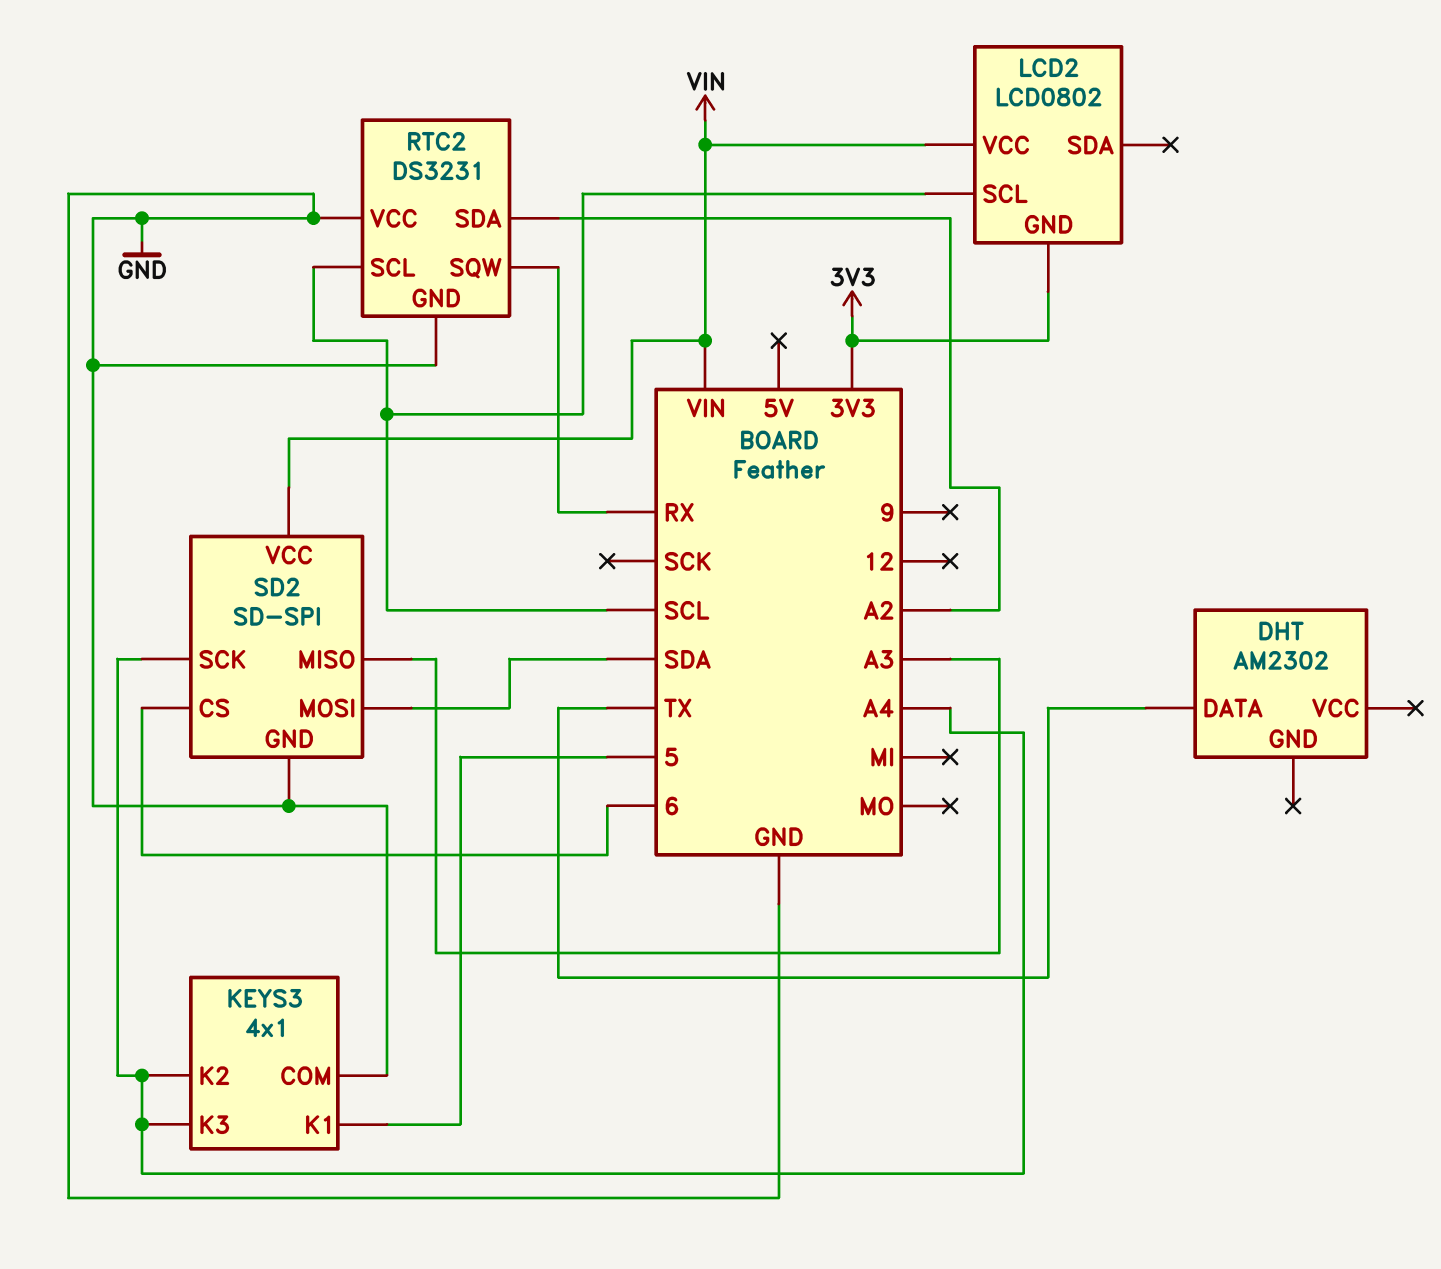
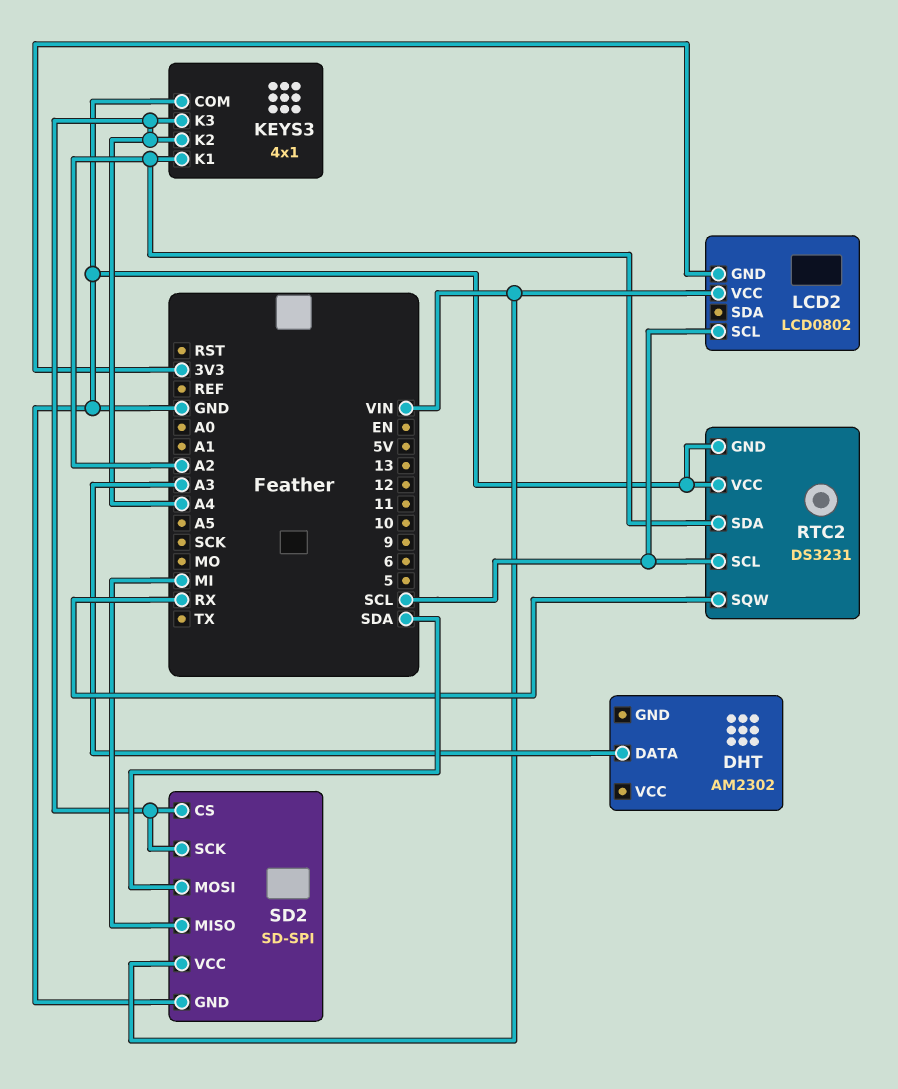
DHT pin DATA: TX -> A3
KEYS3 pin K1: 5 -> A2
SD2 pin CS: 6 -> A4
SD2 pin MISO: A3 -> MI

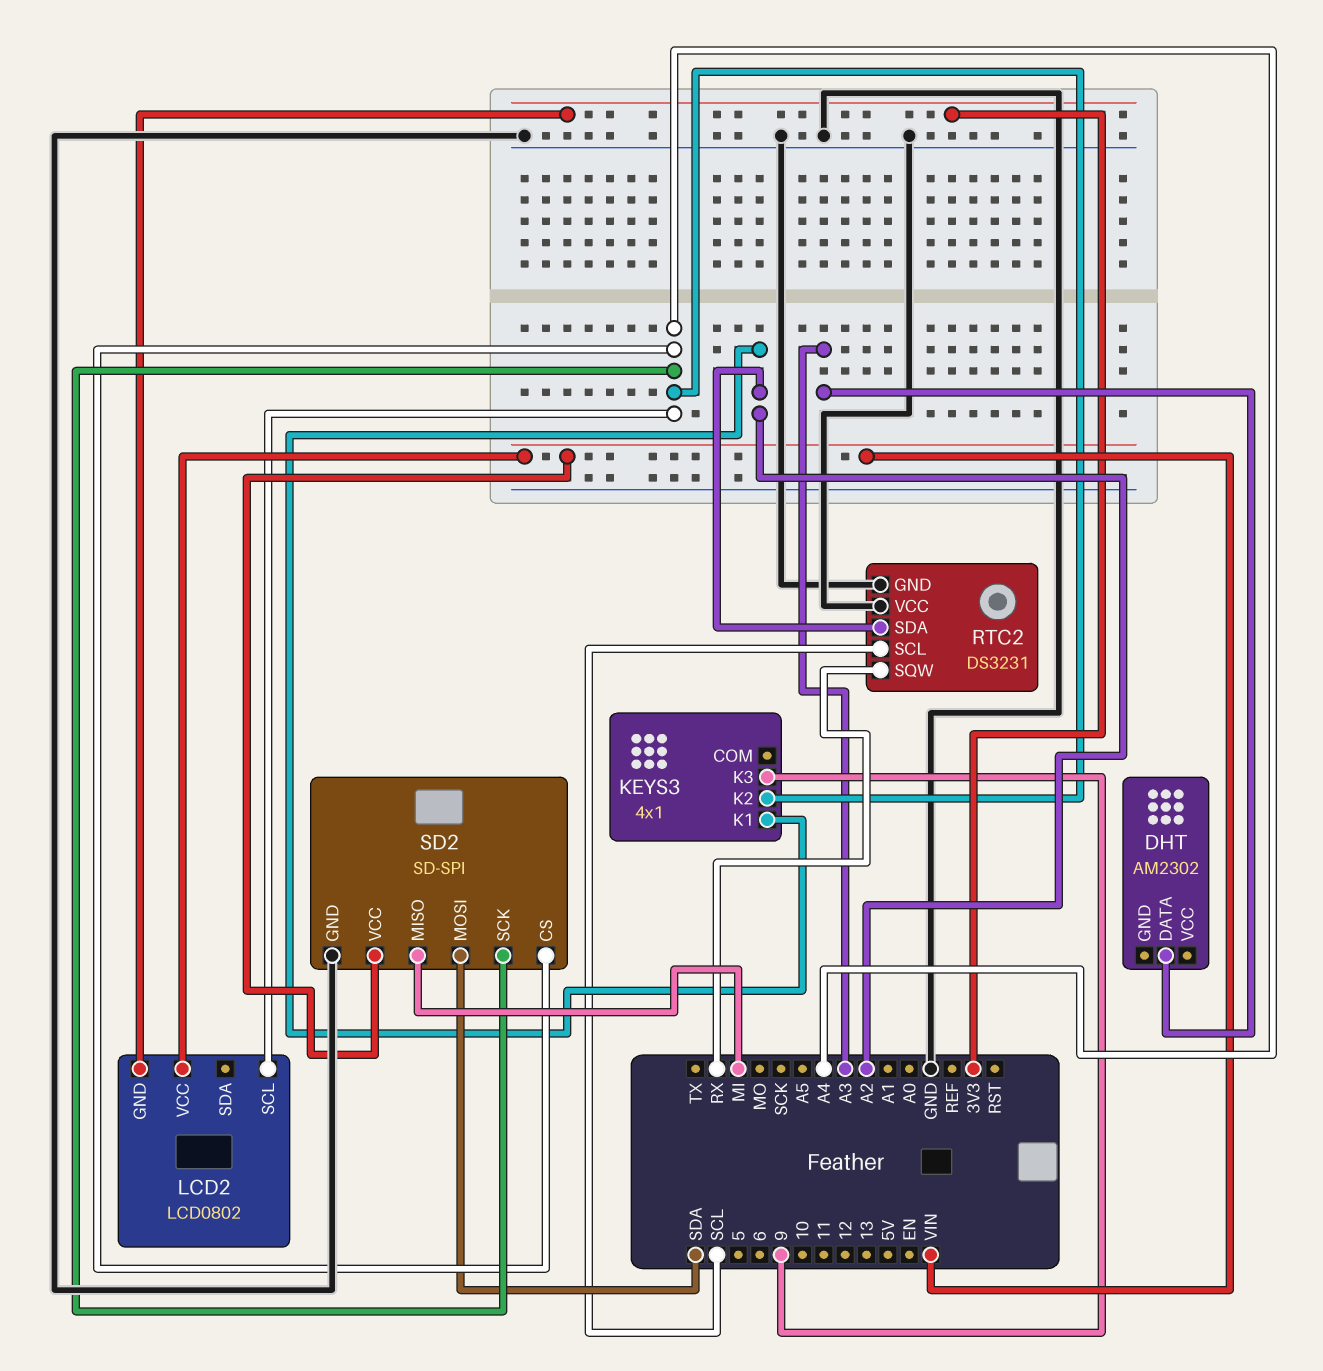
KEYS3 pin COM: GND -> none
KEYS3 pin K3: A4 -> 9
LCD2 pin SCL: SCL -> A4

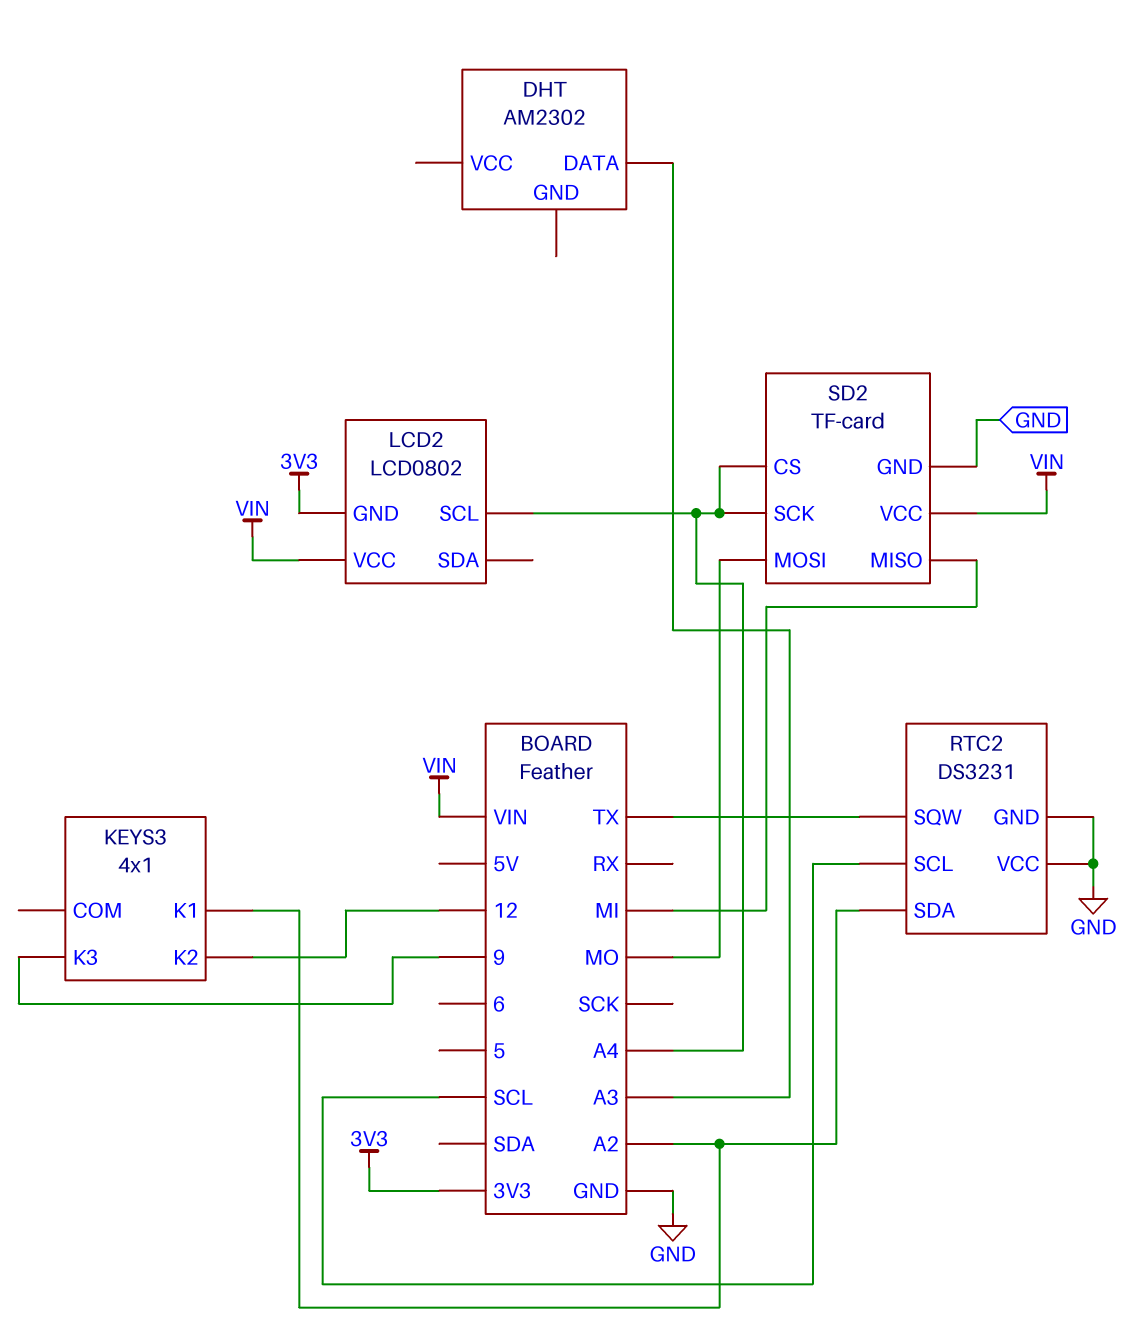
KEYS3 pin K2: A4 -> 12
RTC2 pin SQW: RX -> TX
SD2: SD-SPI -> TF-card
SD2 pin MOSI: SDA -> MO

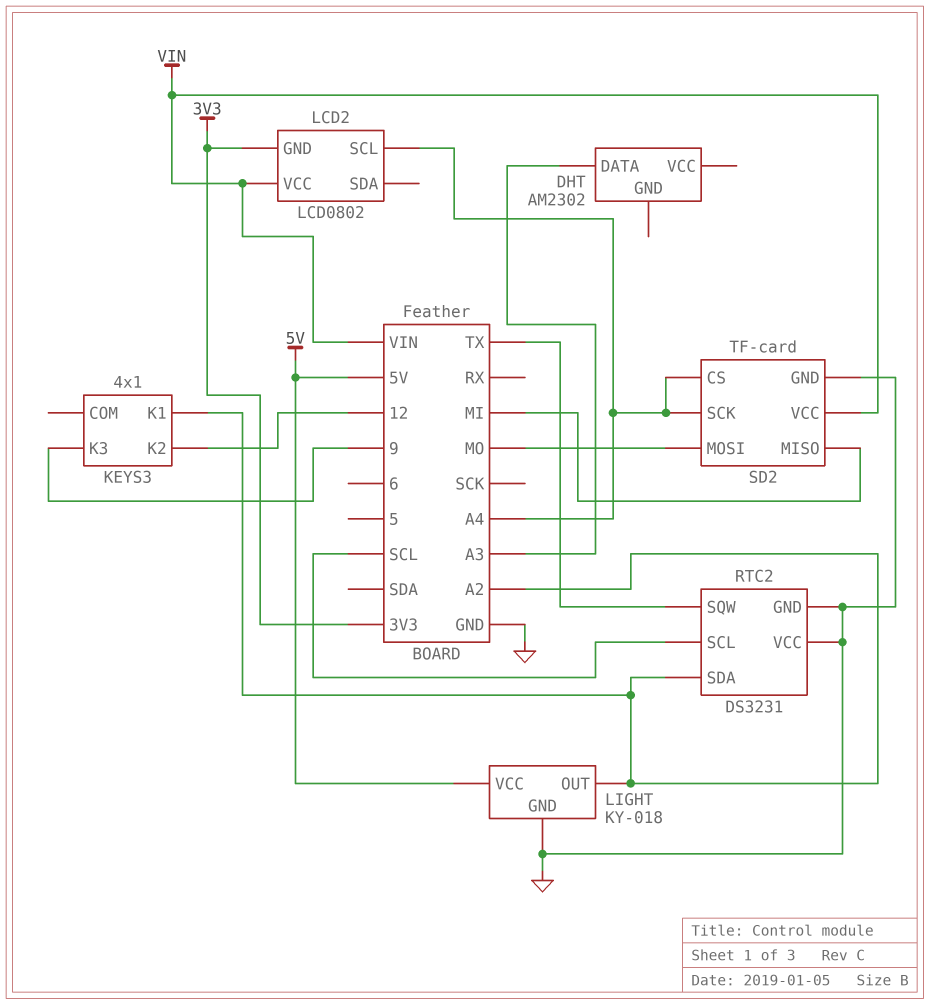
LIGHT: none -> KY-018
LIGHT pin GND: none -> GND
LIGHT pin OUT: none -> A2
LIGHT pin VCC: none -> 5V

